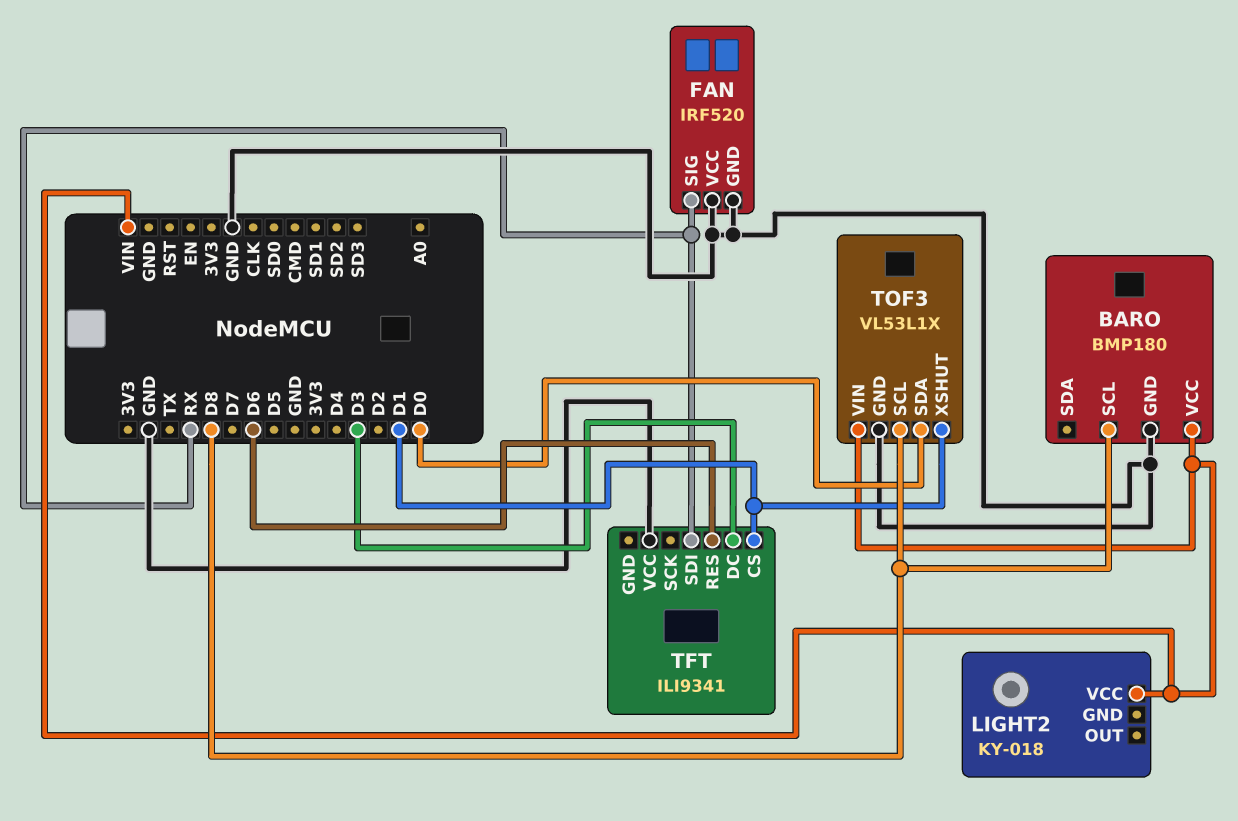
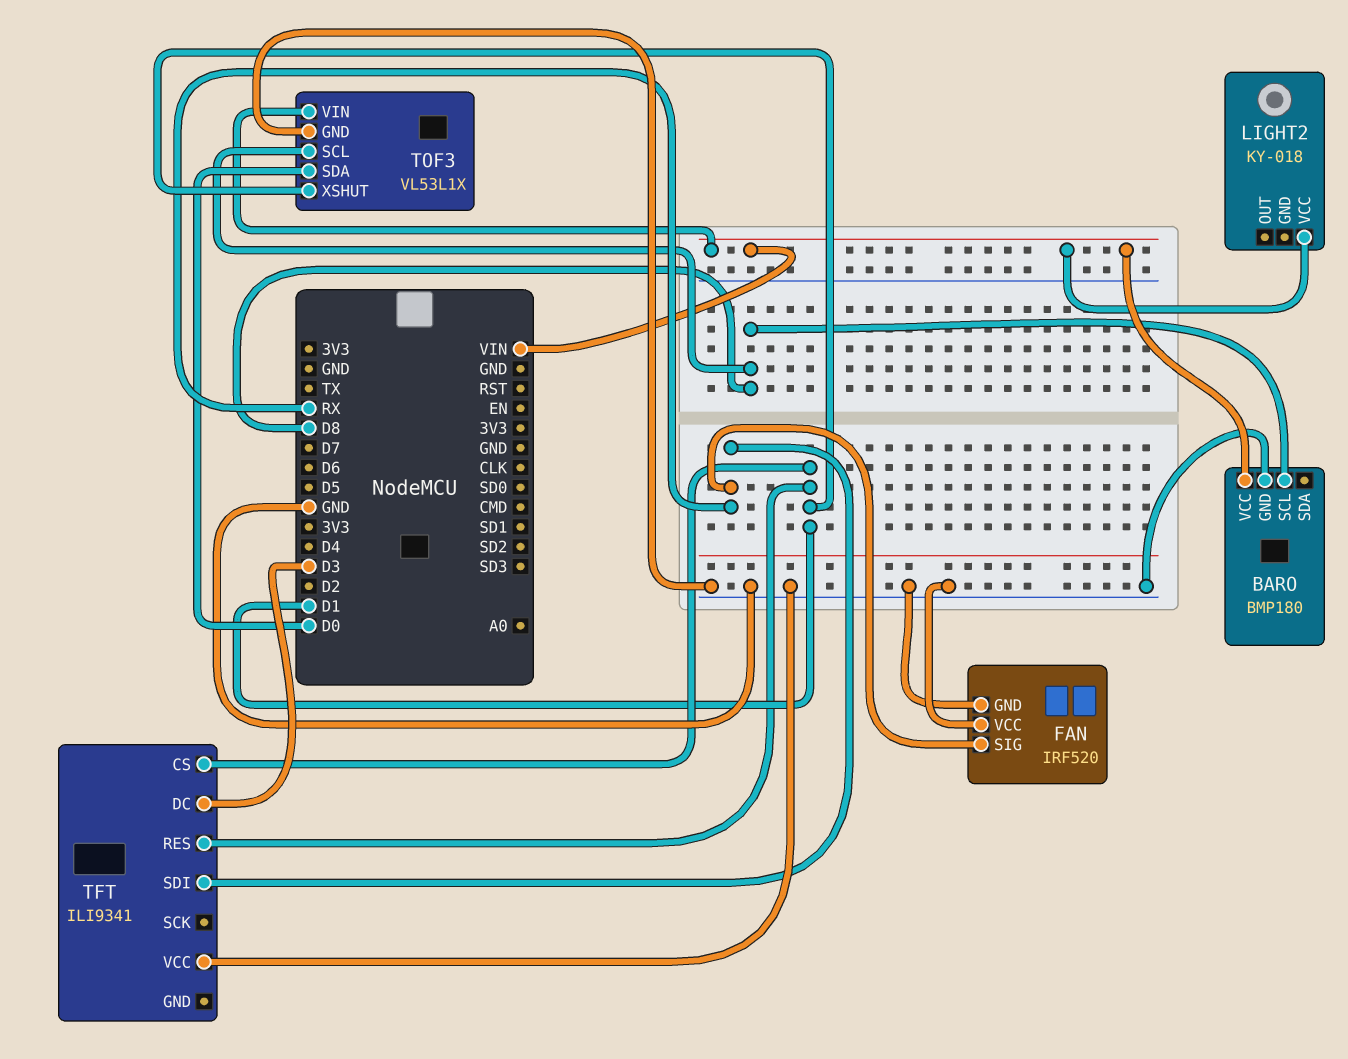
TFT pin RES: D6 -> D1

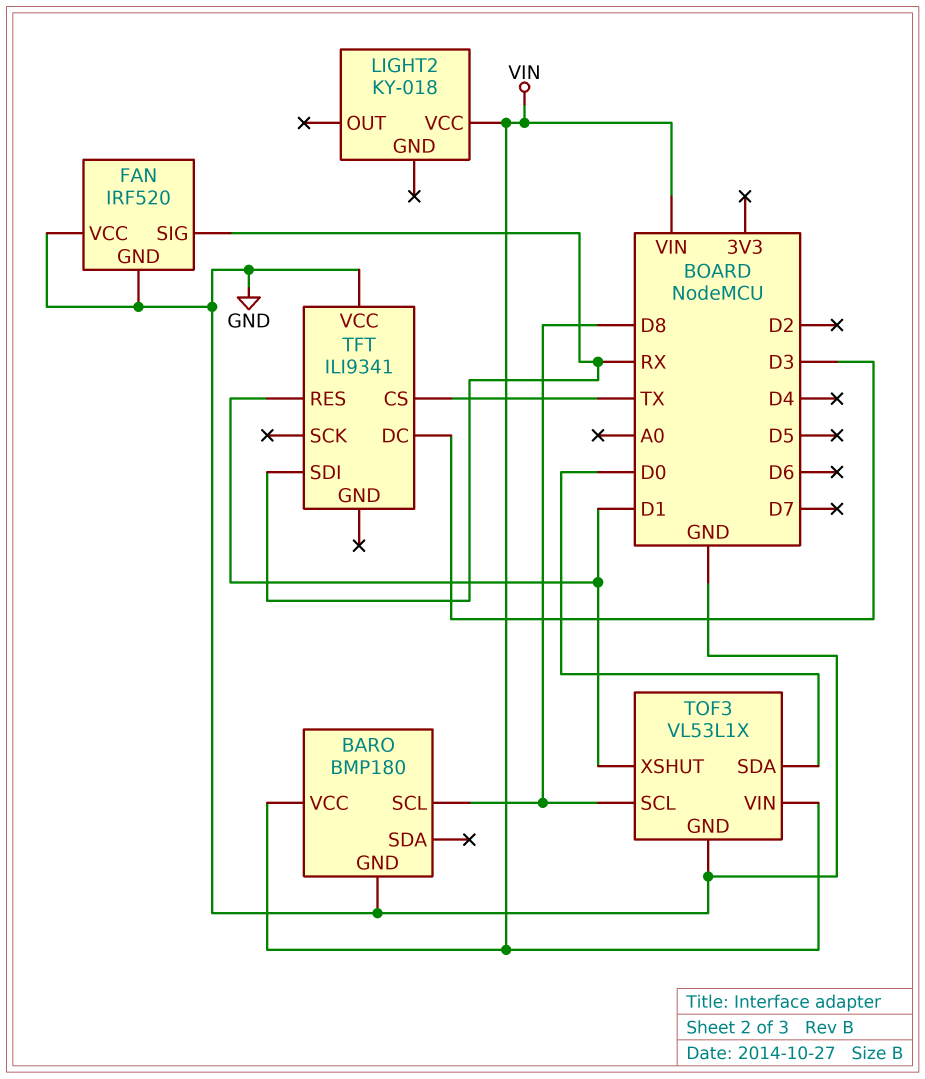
TFT pin CS: D1 -> TX

